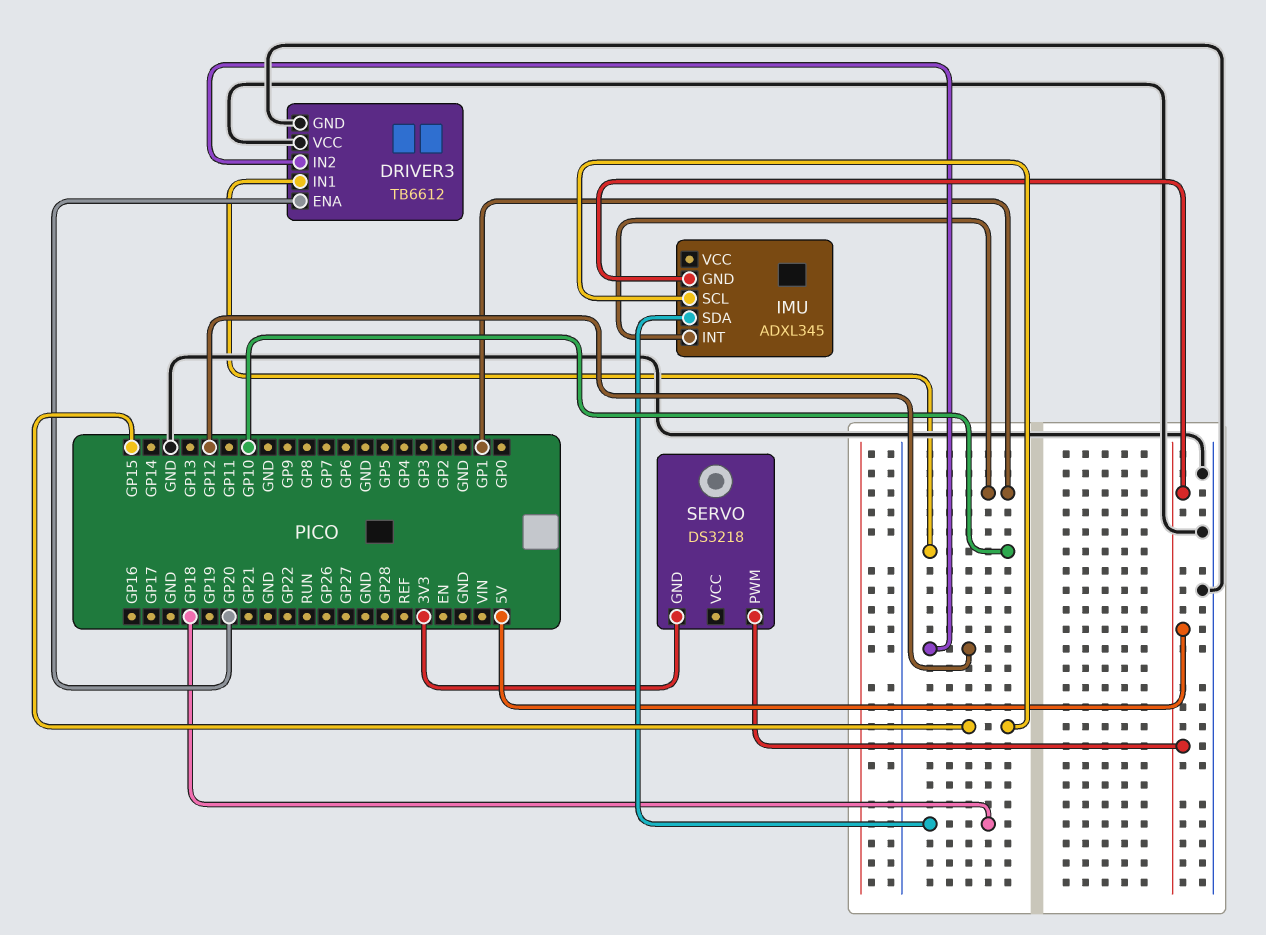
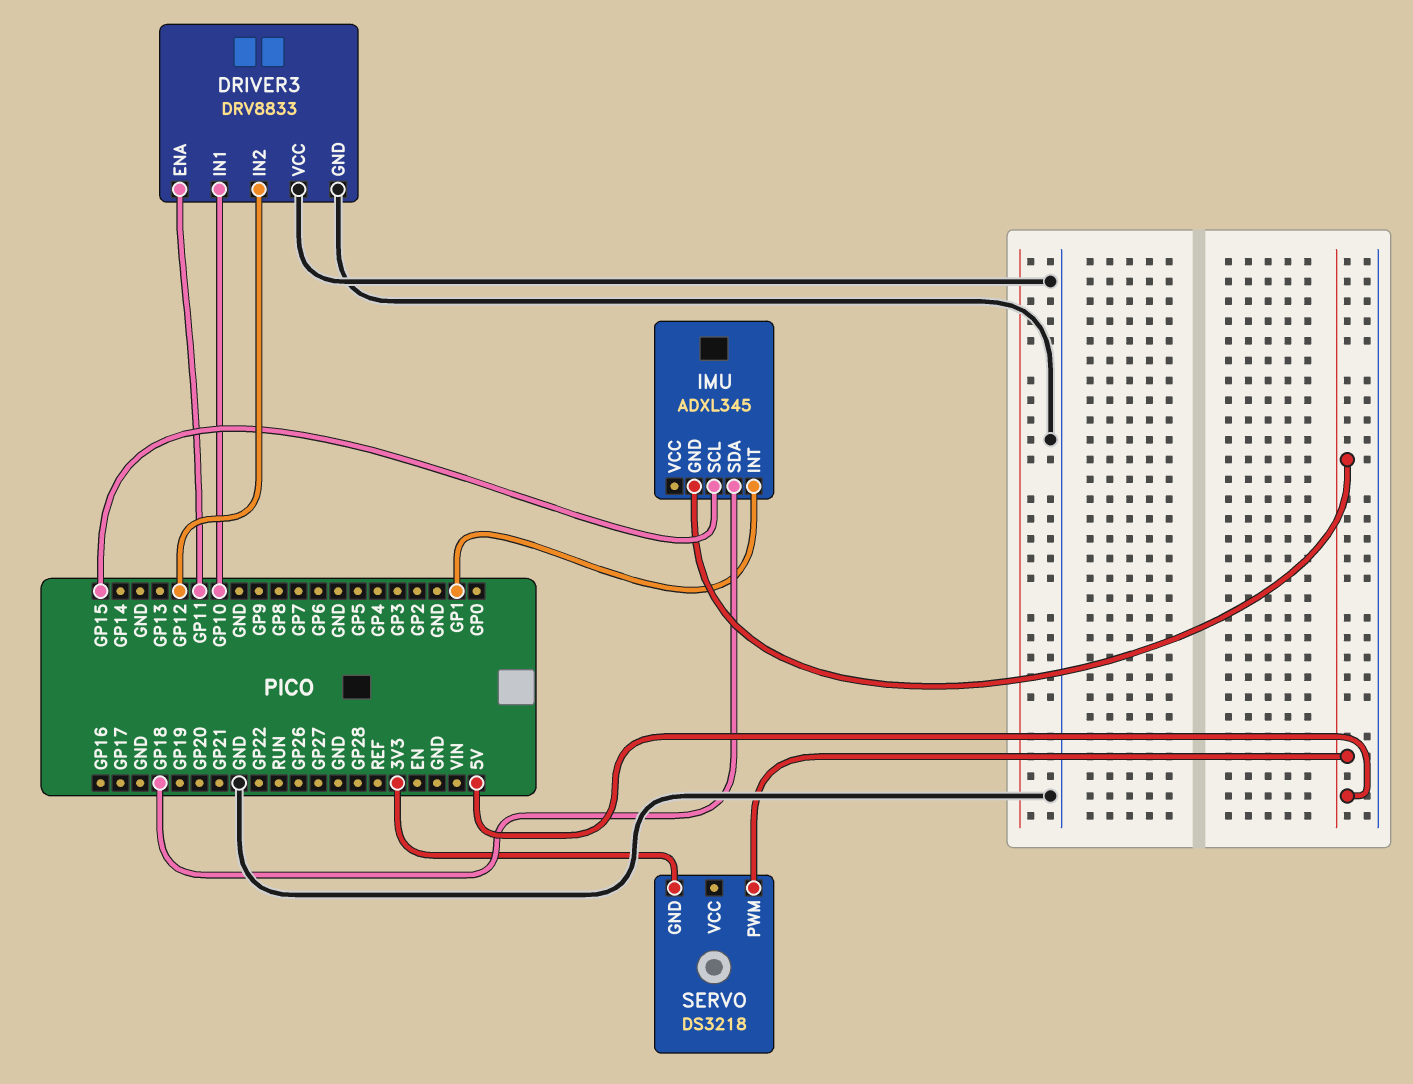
DRIVER3: TB6612 -> DRV8833
DRIVER3 pin ENA: GP20 -> GP11

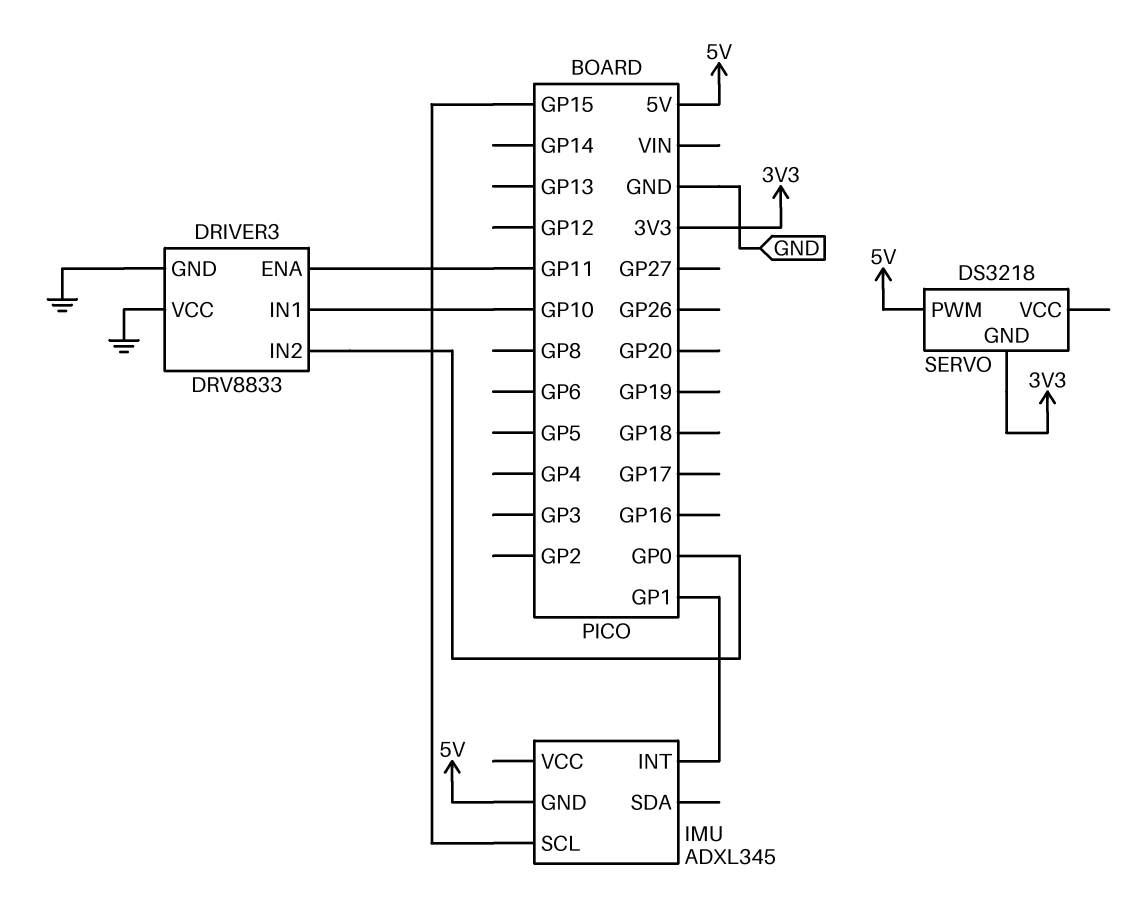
DRIVER3 pin IN2: GP12 -> GP0
IMU pin SDA: GP18 -> none

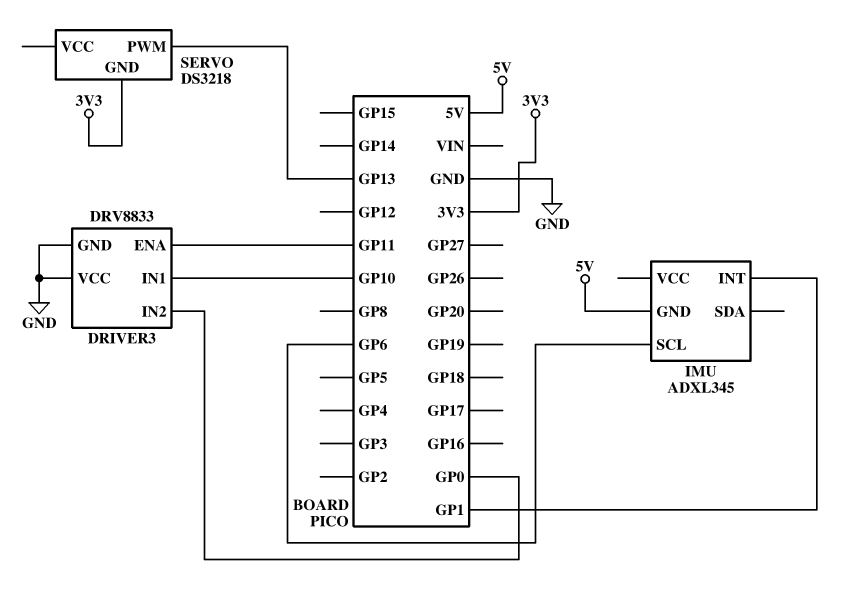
IMU pin SCL: GP15 -> GP6
SERVO pin PWM: 5V -> GP13

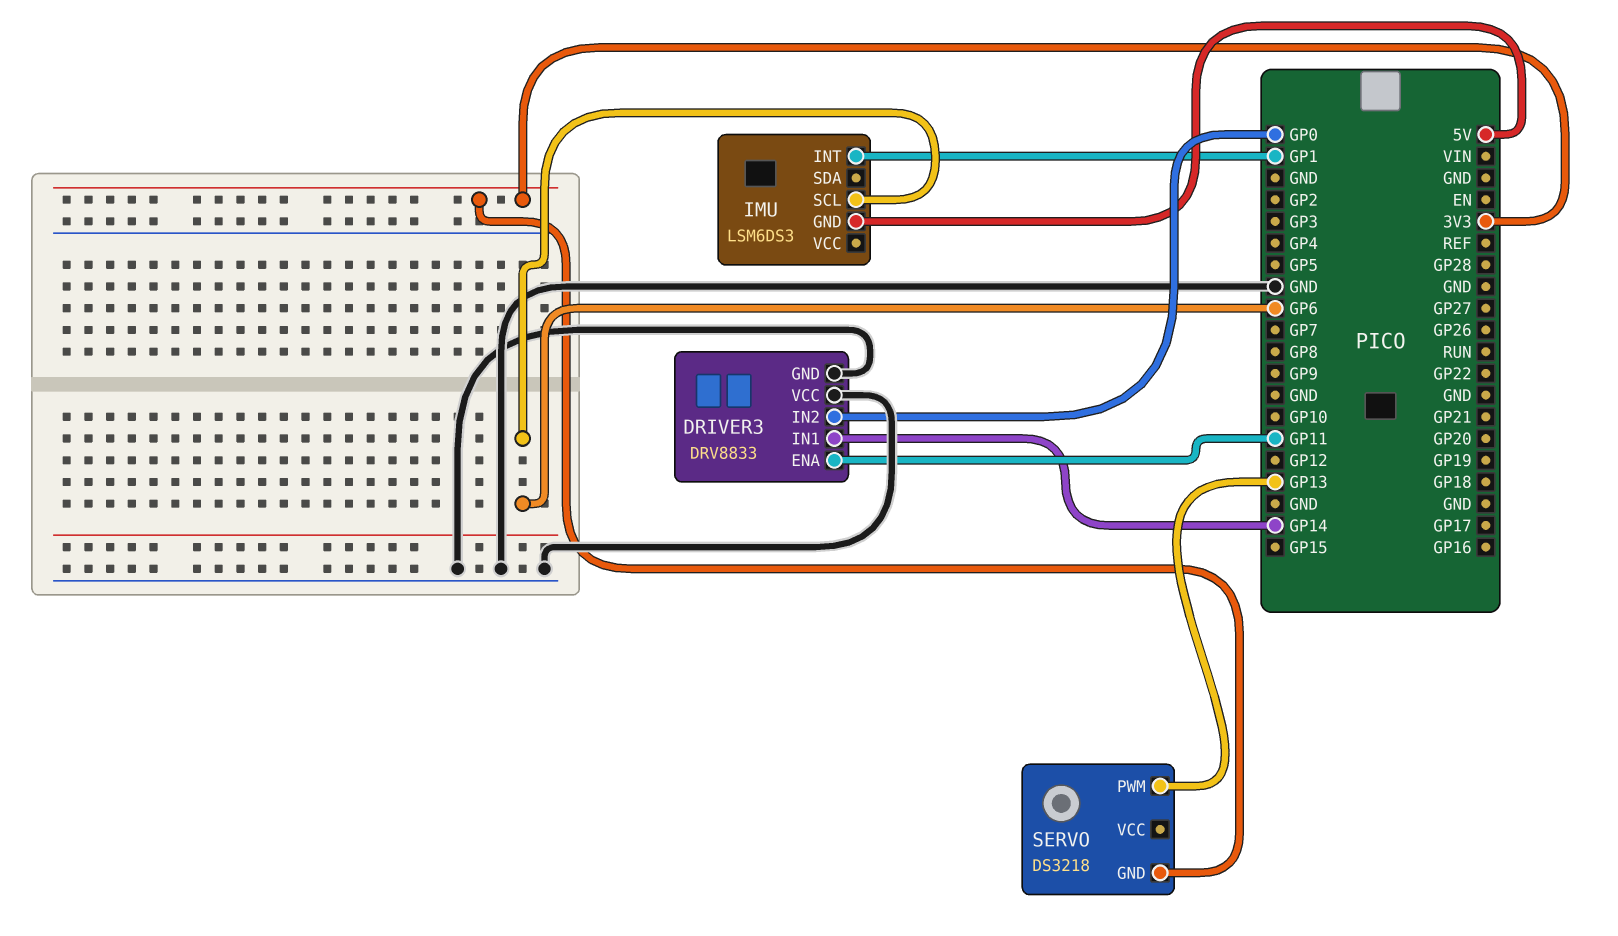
DRIVER3 pin IN1: GP10 -> GP14
IMU: ADXL345 -> LSM6DS3

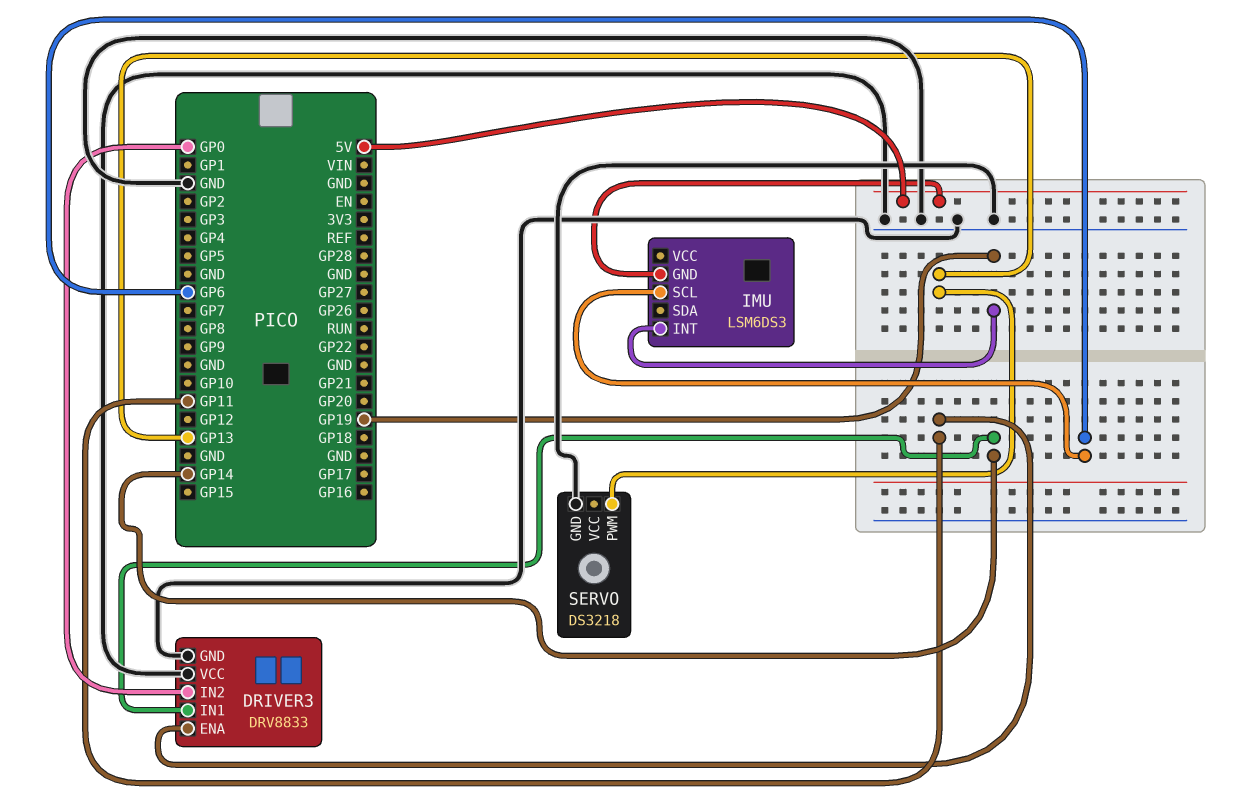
IMU pin INT: GP1 -> GP19
SERVO pin GND: 3V3 -> GND

